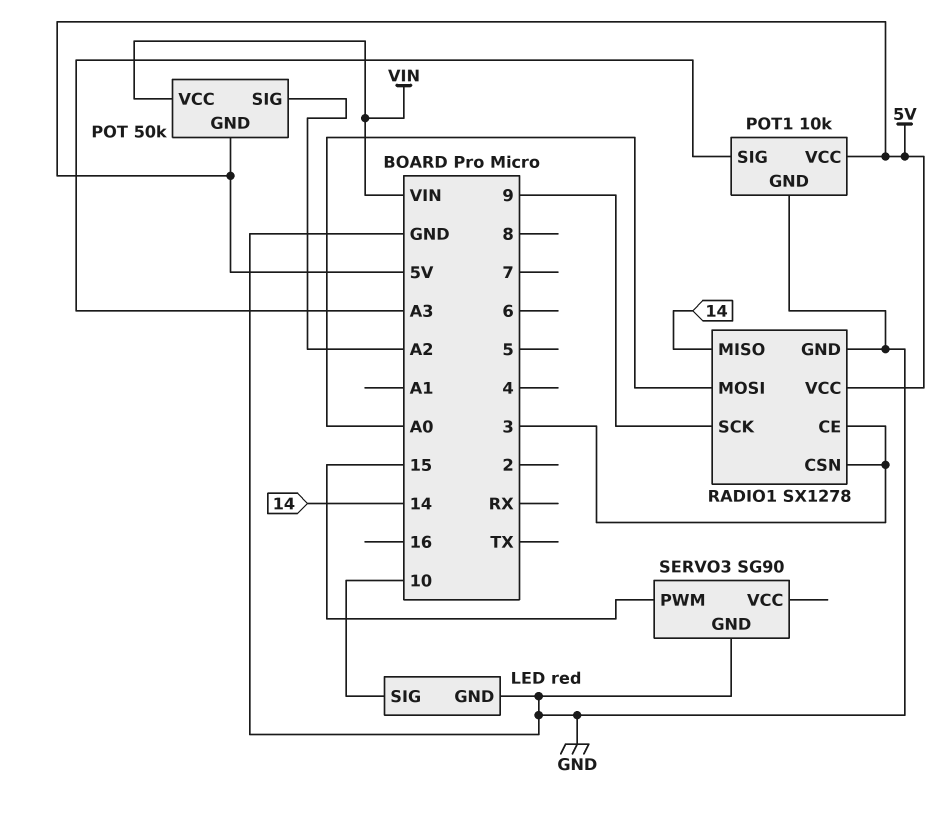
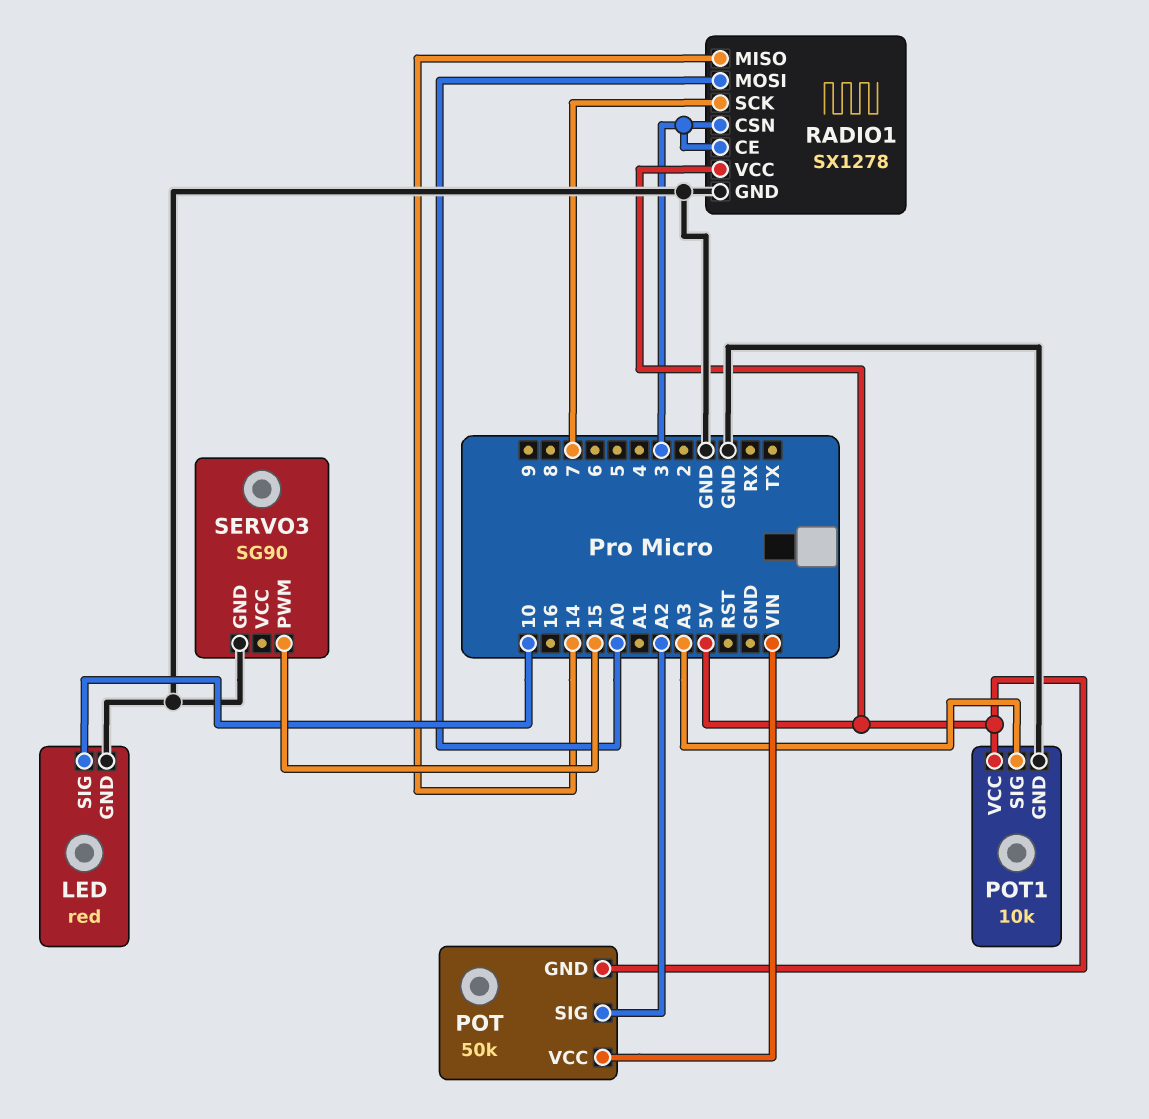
RADIO1 pin SCK: 9 -> 7

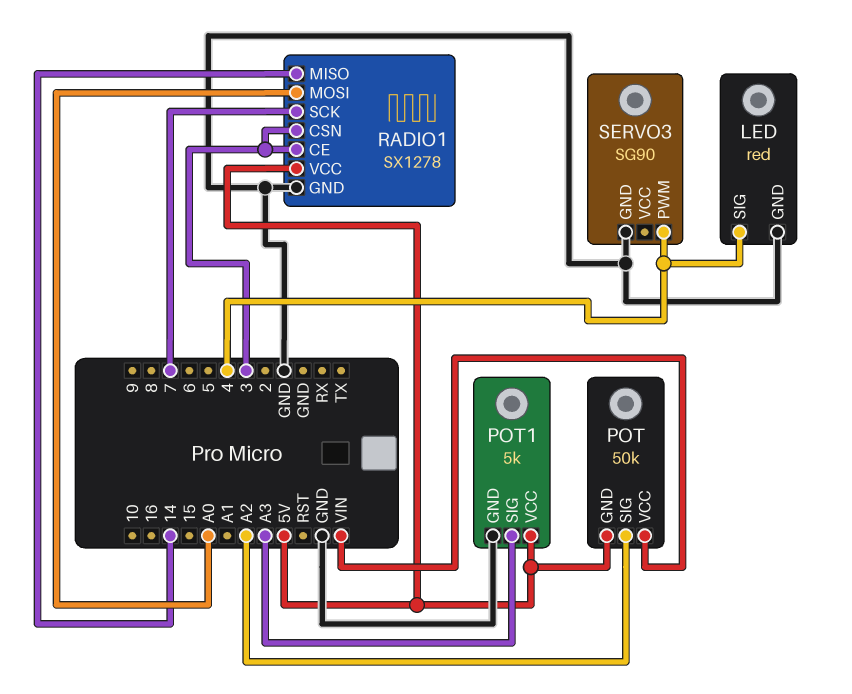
LED pin SIG: 10 -> 4
POT1: 10k -> 5k
SERVO3 pin PWM: 15 -> 4

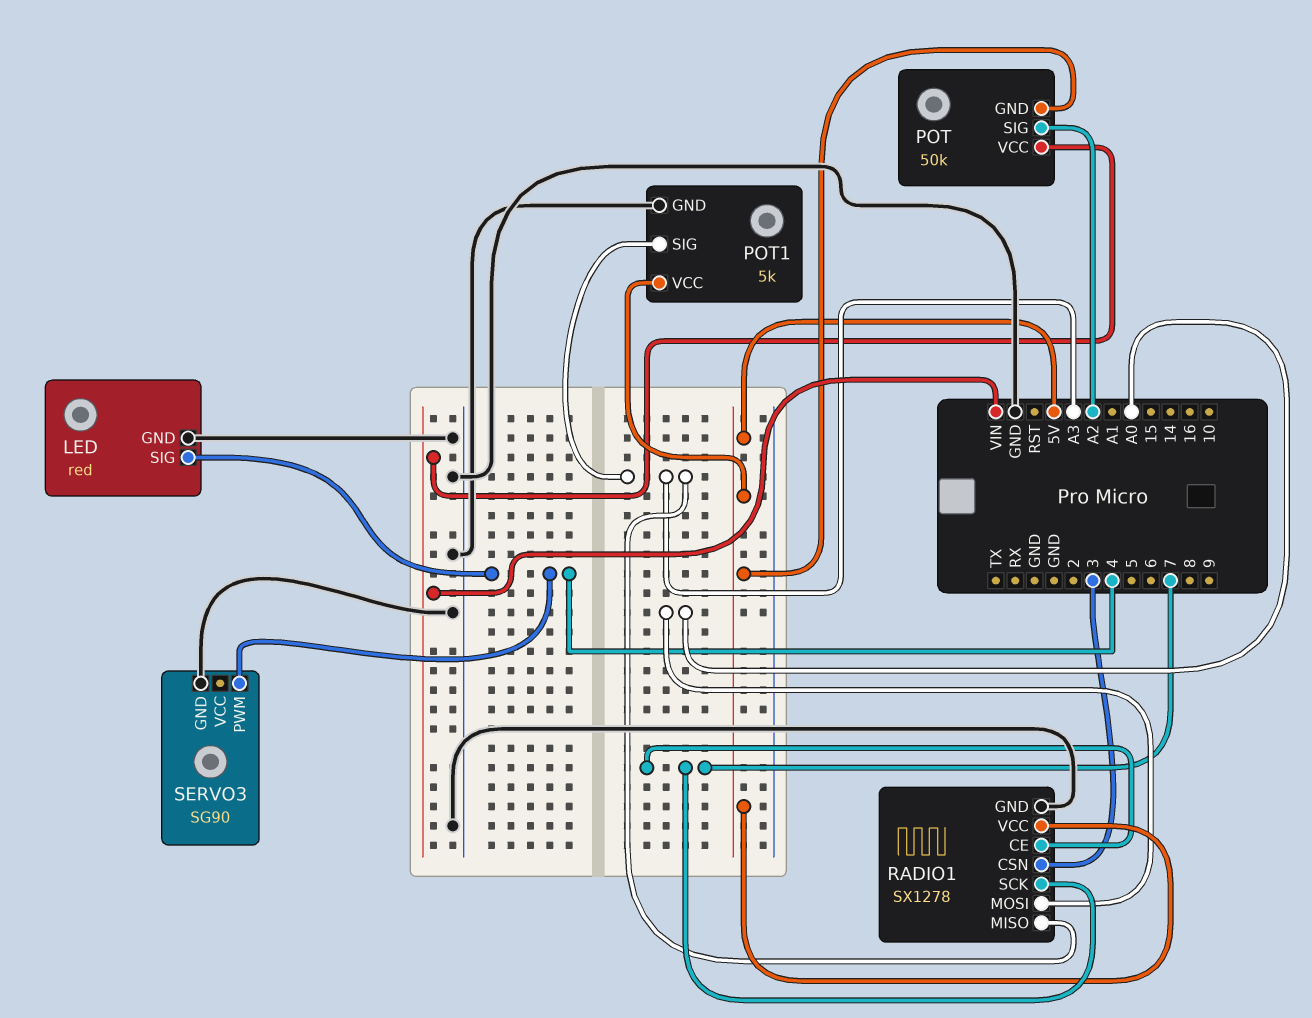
RADIO1 pin CE: 3 -> 7
RADIO1 pin MISO: 14 -> A3

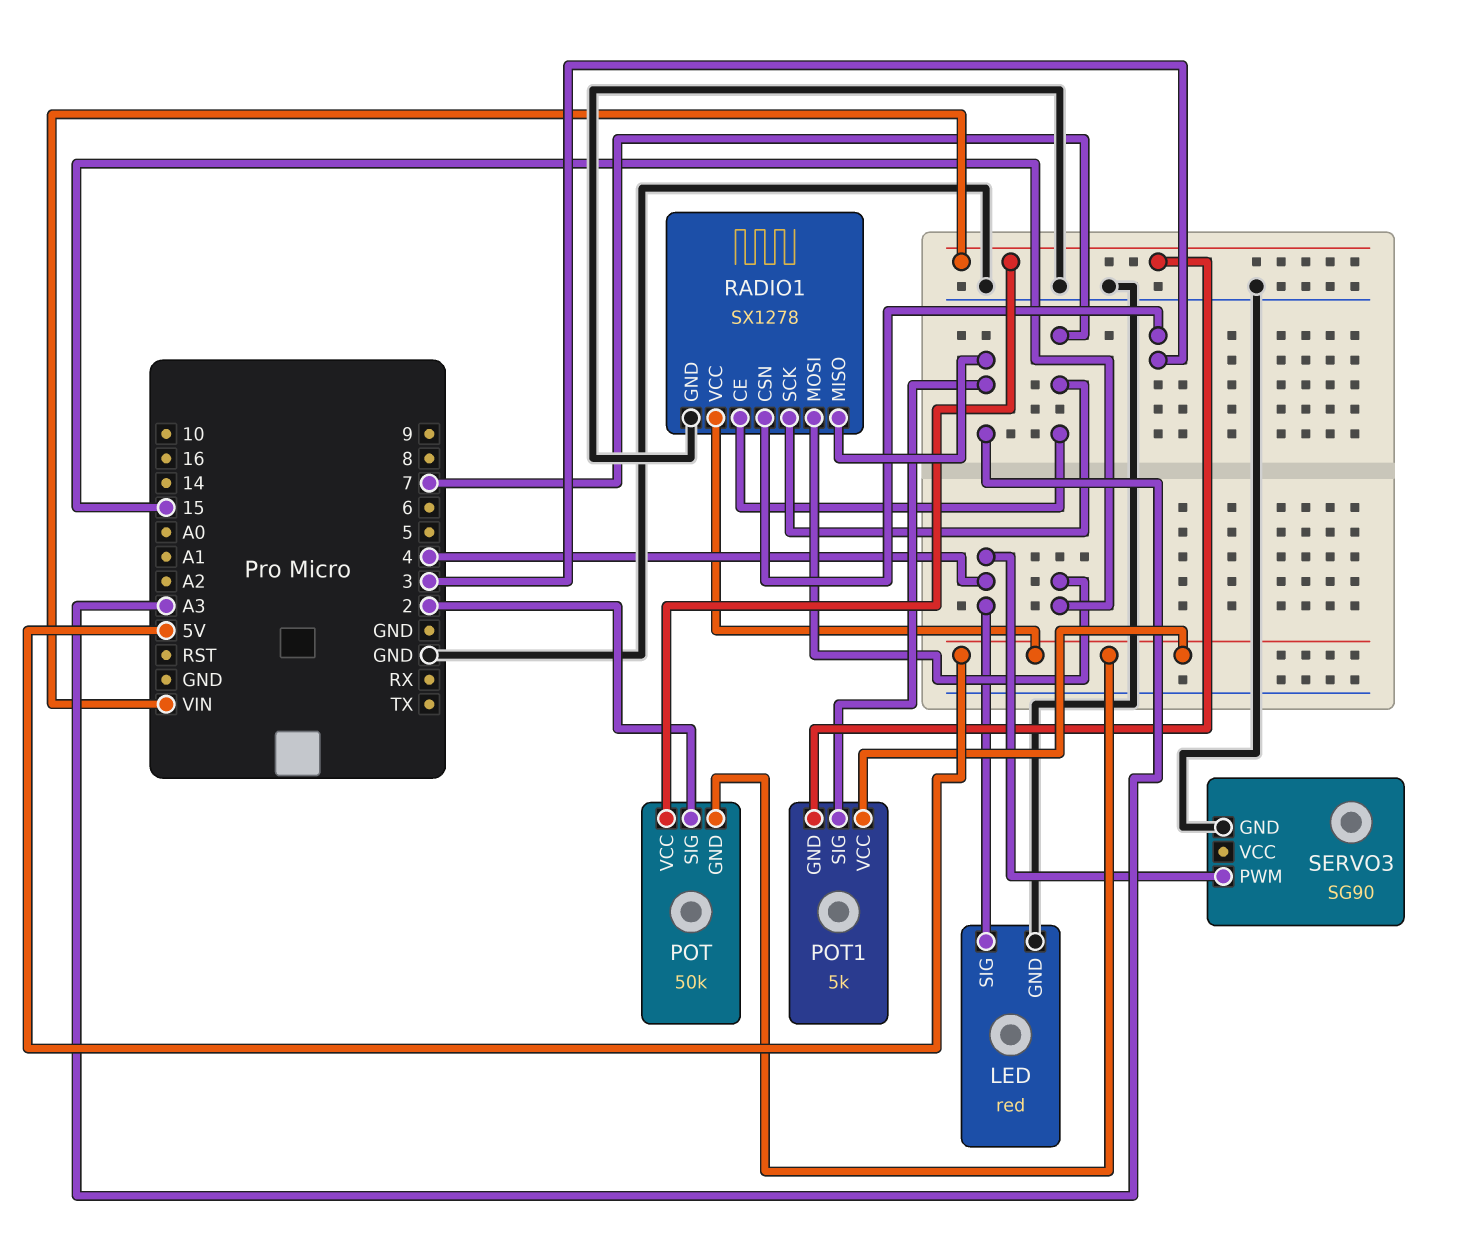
POT pin SIG: A2 -> 2
POT1 pin GND: GND -> VIN
RADIO1 pin MOSI: A0 -> 15

